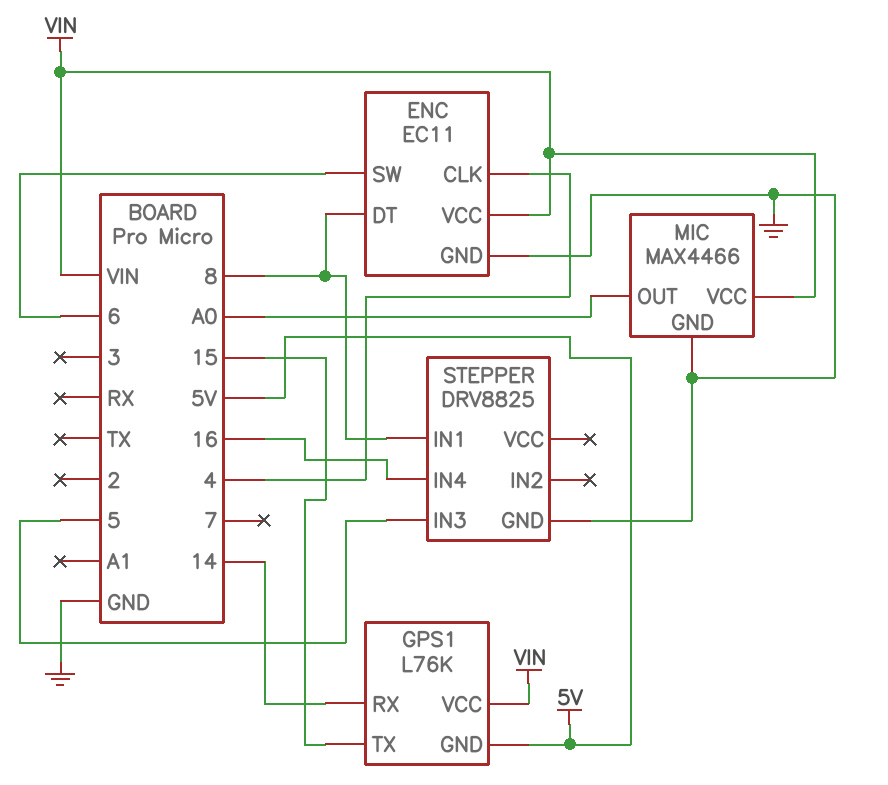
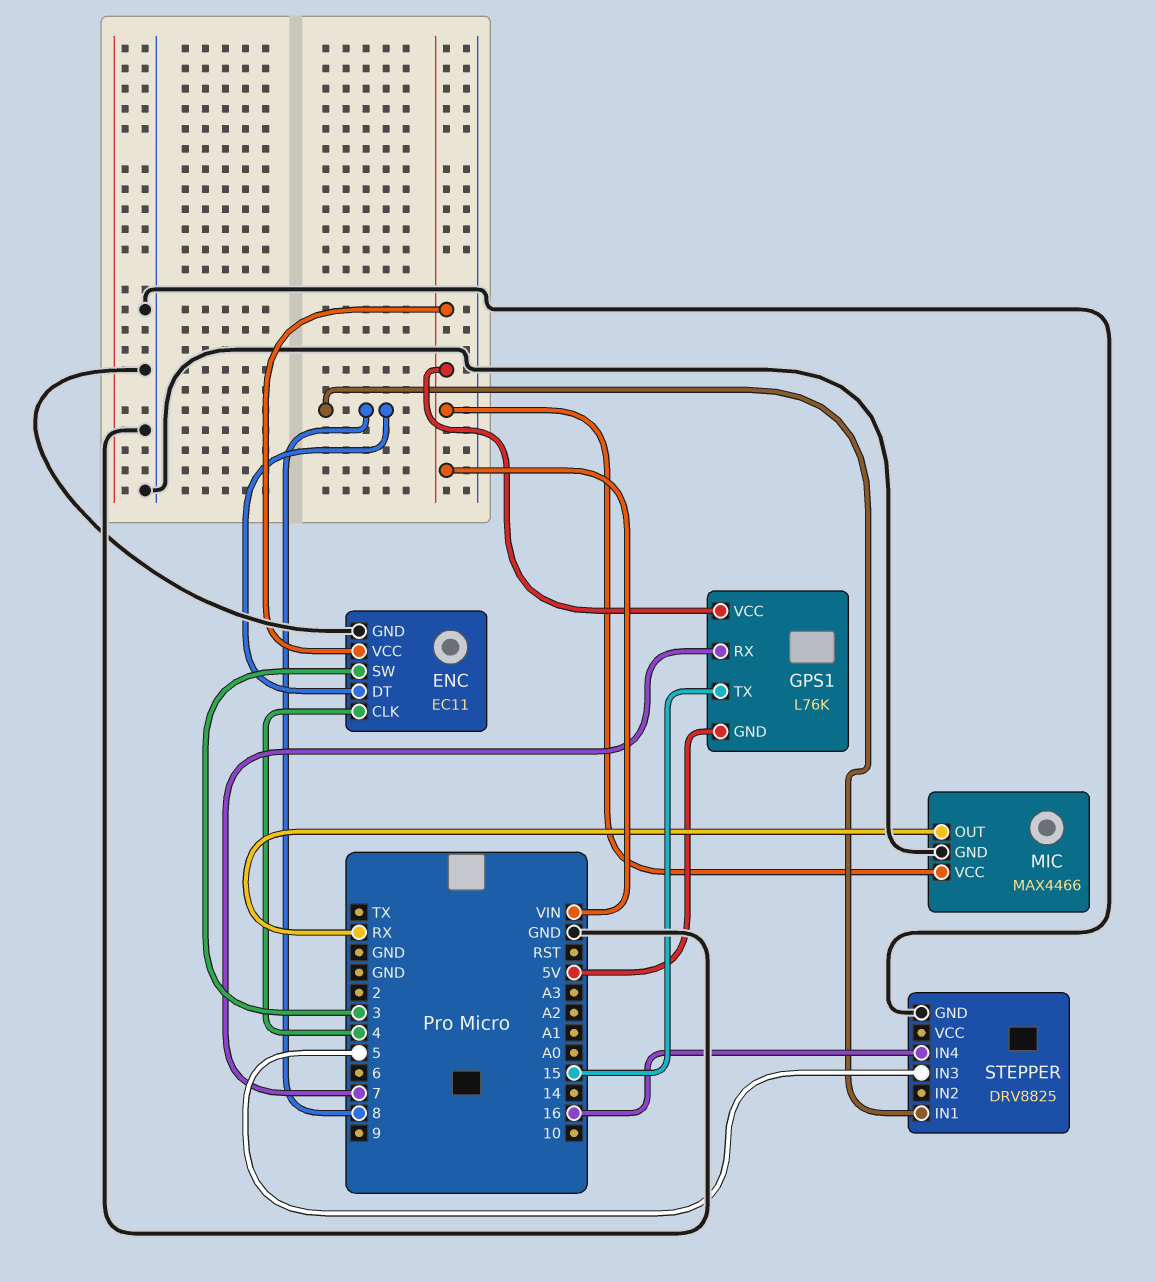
ENC pin SW: 6 -> 3
GPS1 pin RX: 14 -> 7
MIC pin OUT: A0 -> RX

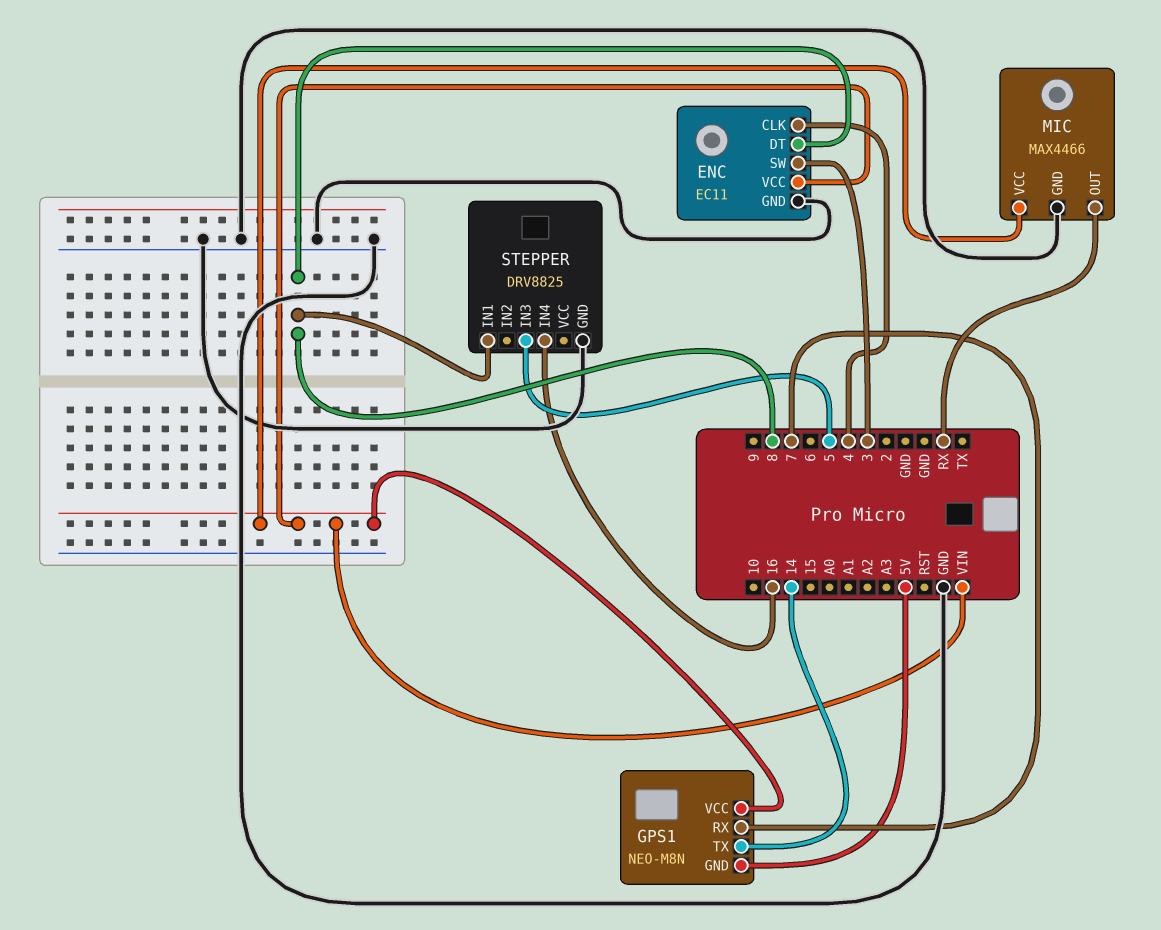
GPS1: L76K -> NEO-M8N
GPS1 pin TX: 15 -> 14

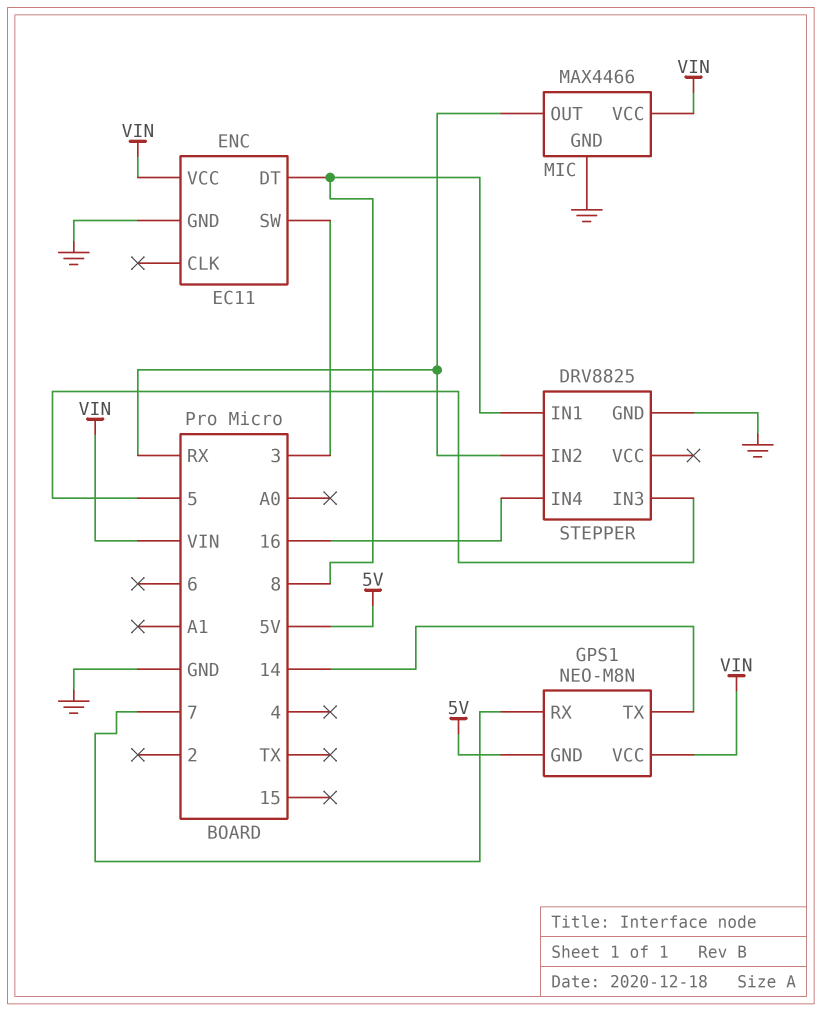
ENC pin CLK: 4 -> none
STEPPER pin IN2: none -> RX

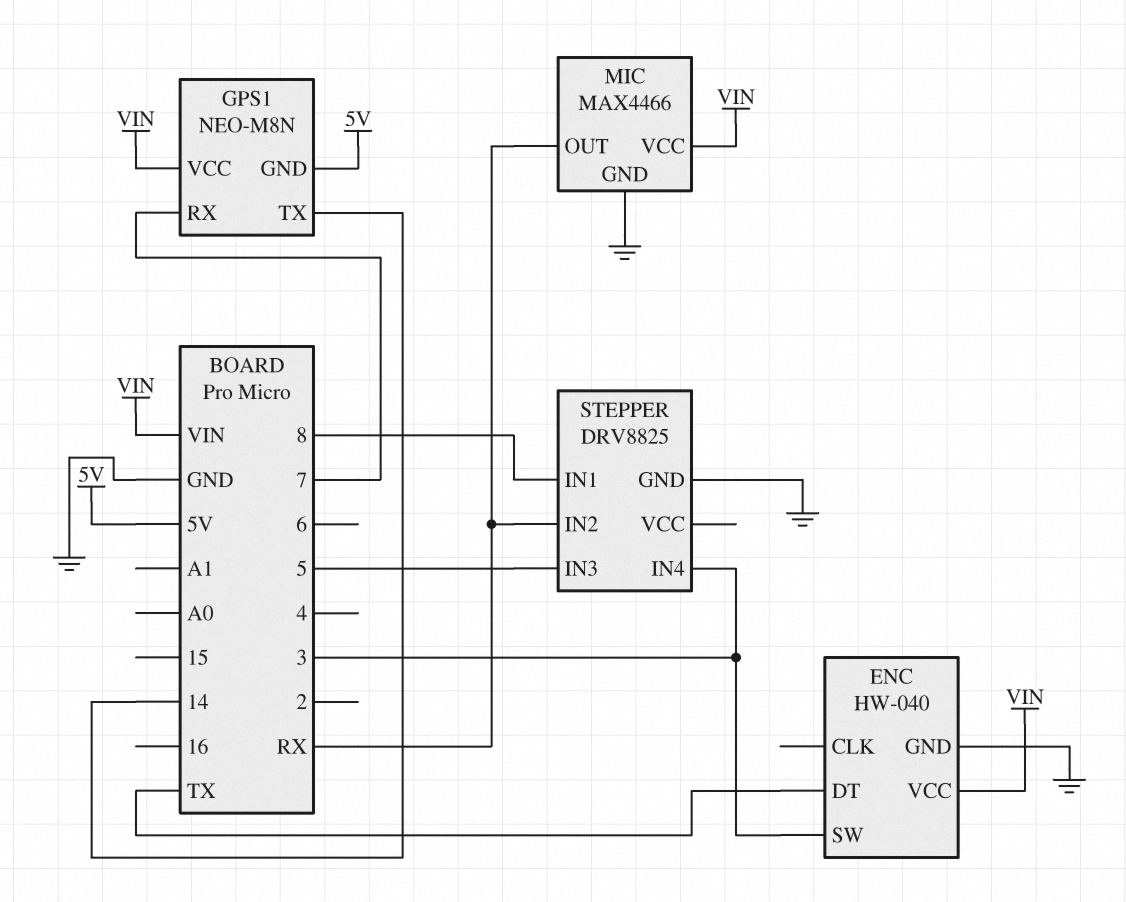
ENC: EC11 -> HW-040
ENC pin DT: 8 -> TX
STEPPER pin IN4: 16 -> 3

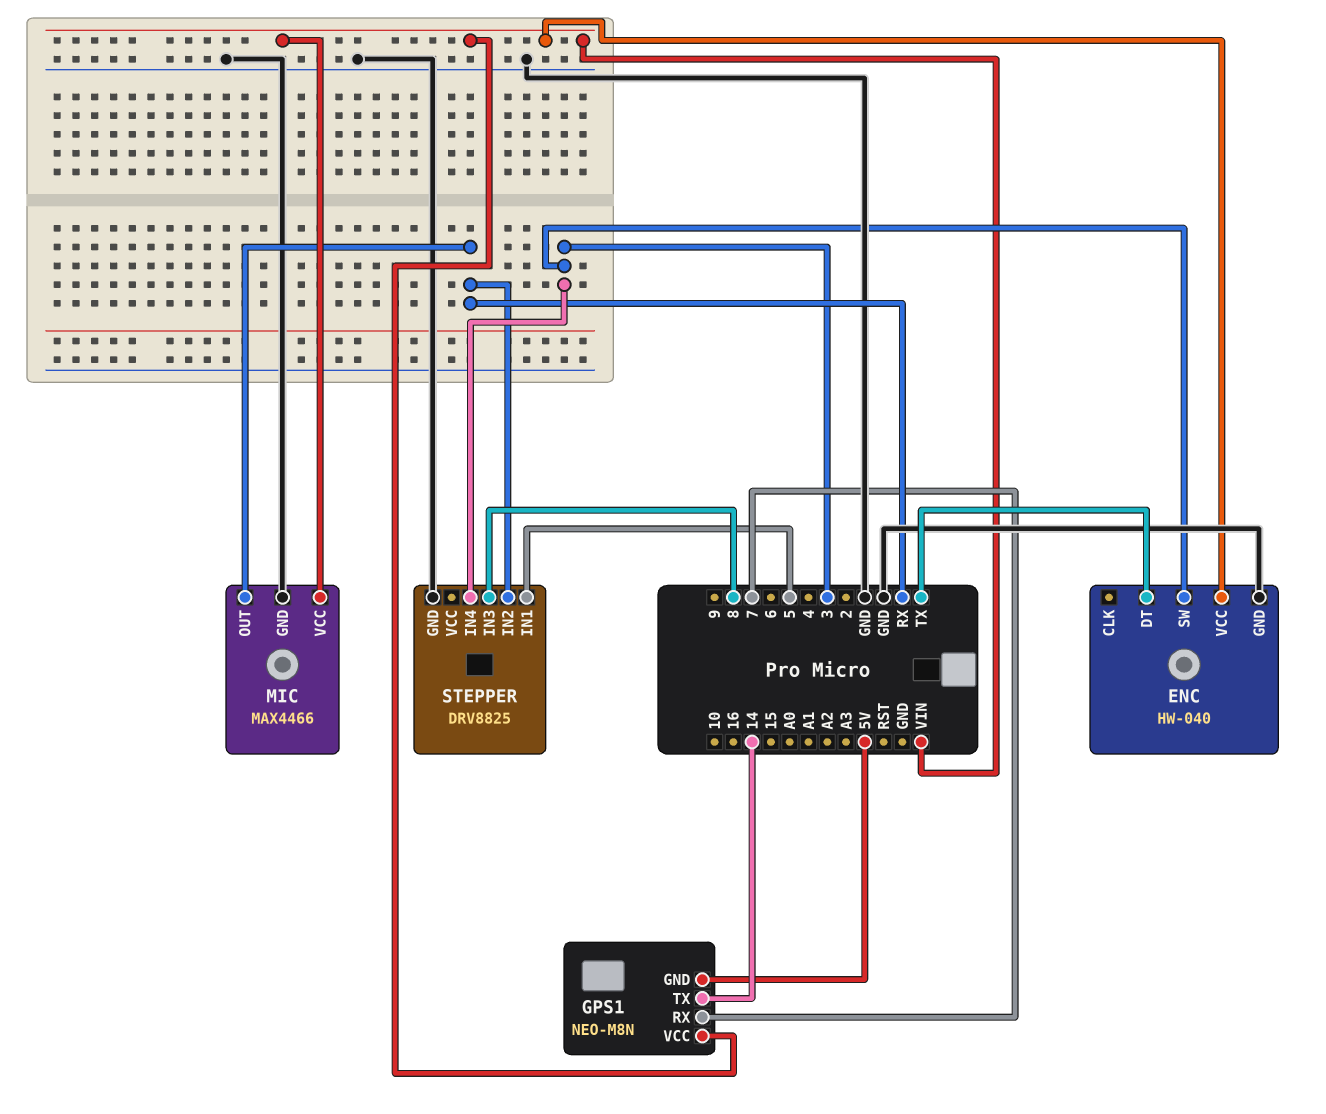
STEPPER pin IN1: 8 -> 5
STEPPER pin IN3: 5 -> 8

